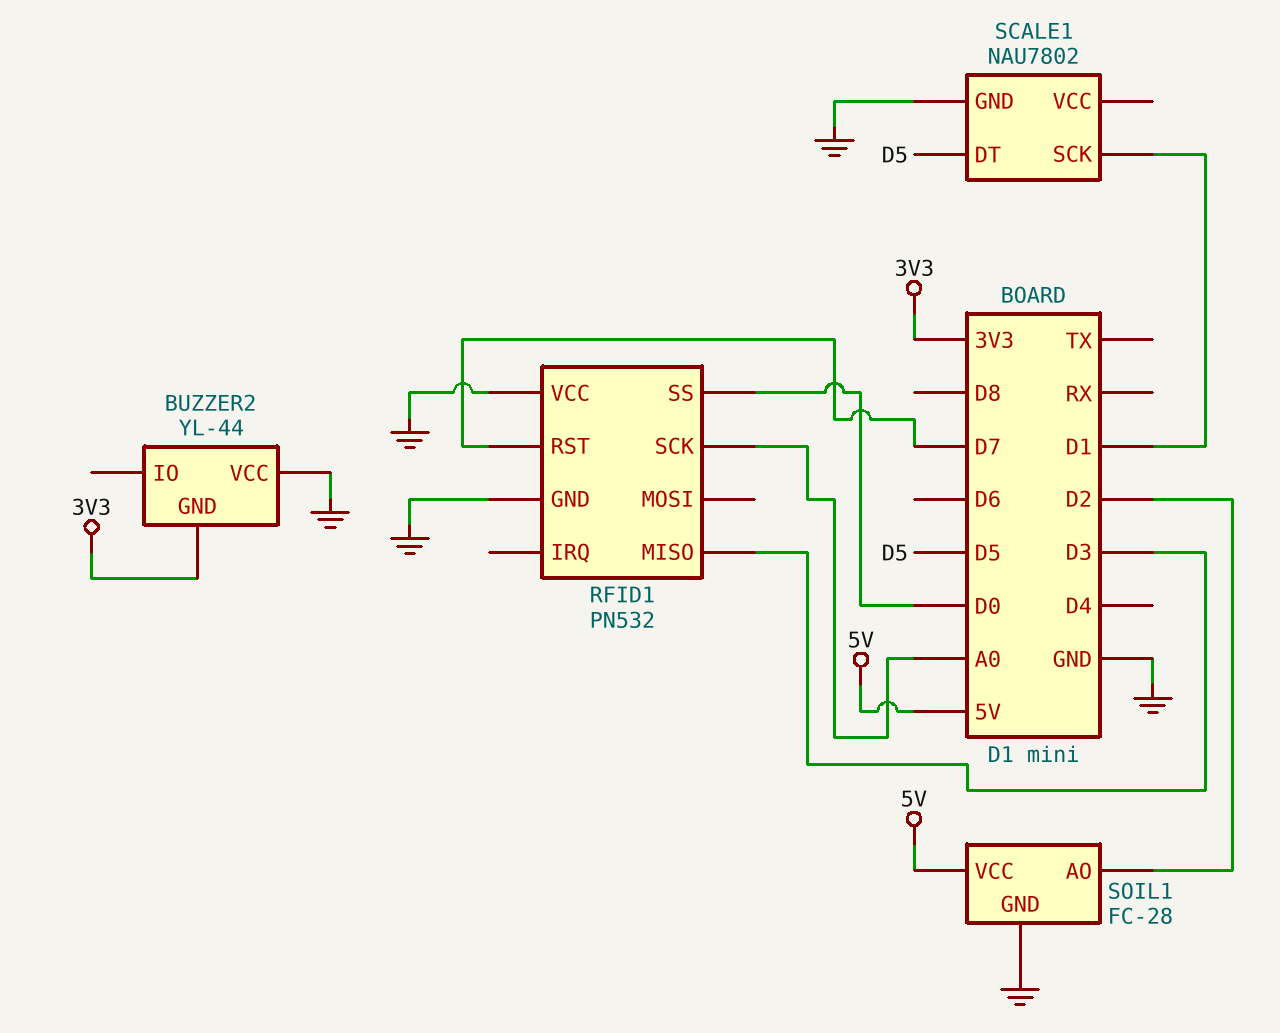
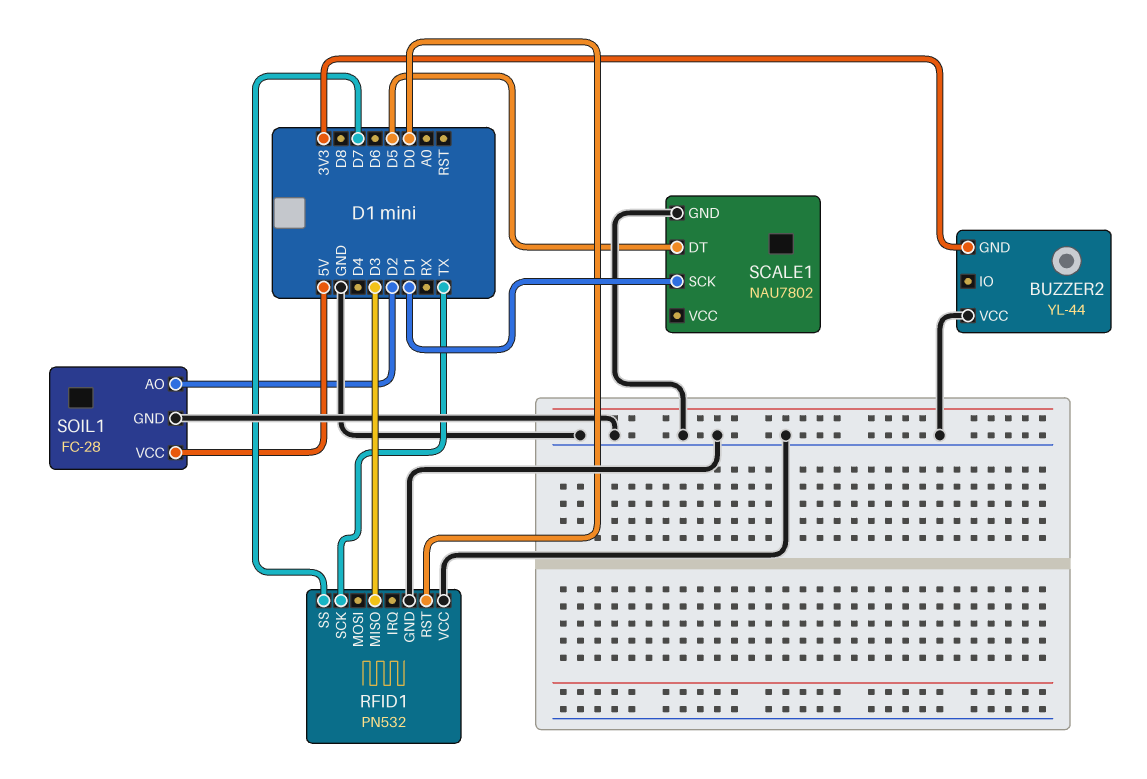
RFID1 pin RST: D7 -> D0
RFID1 pin SCK: A0 -> TX
RFID1 pin SS: D0 -> D7

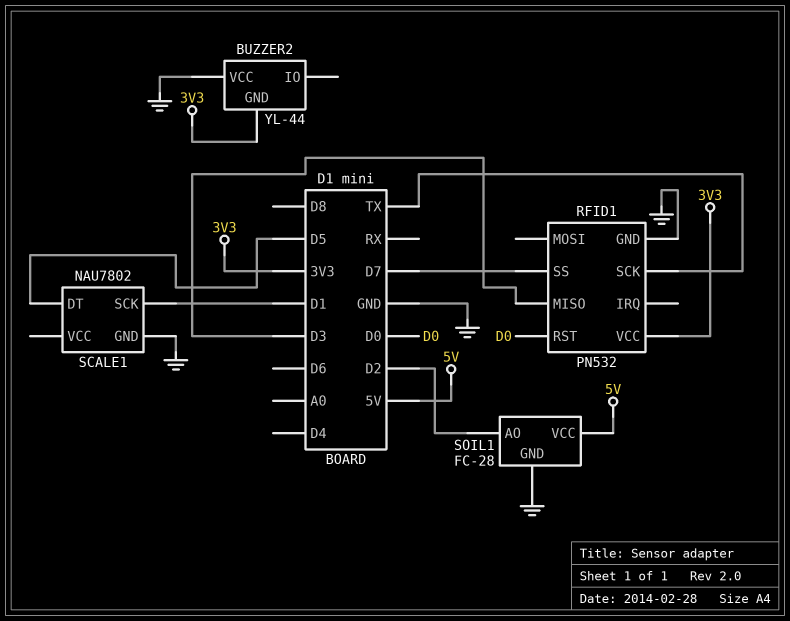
RFID1 pin VCC: GND -> 3V3

